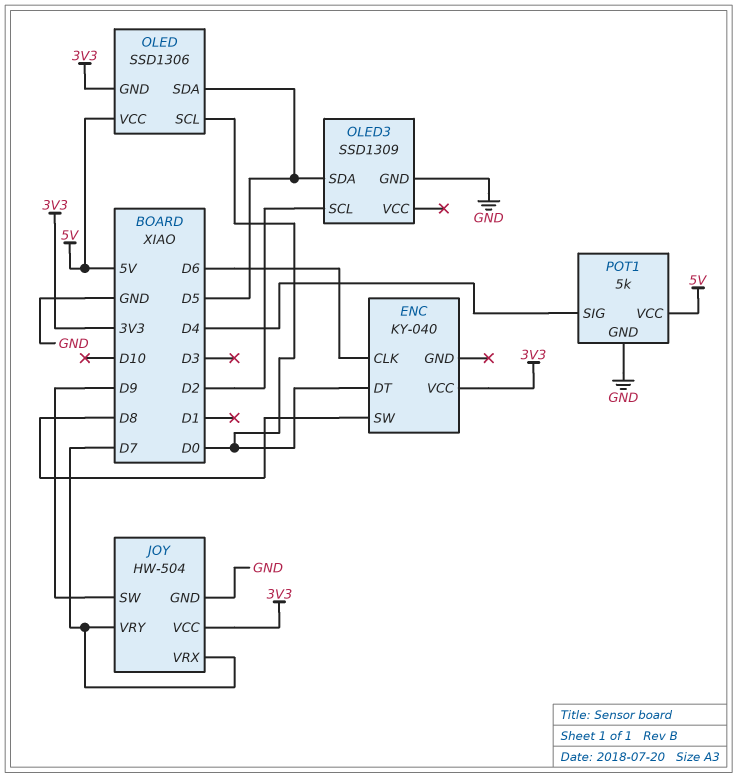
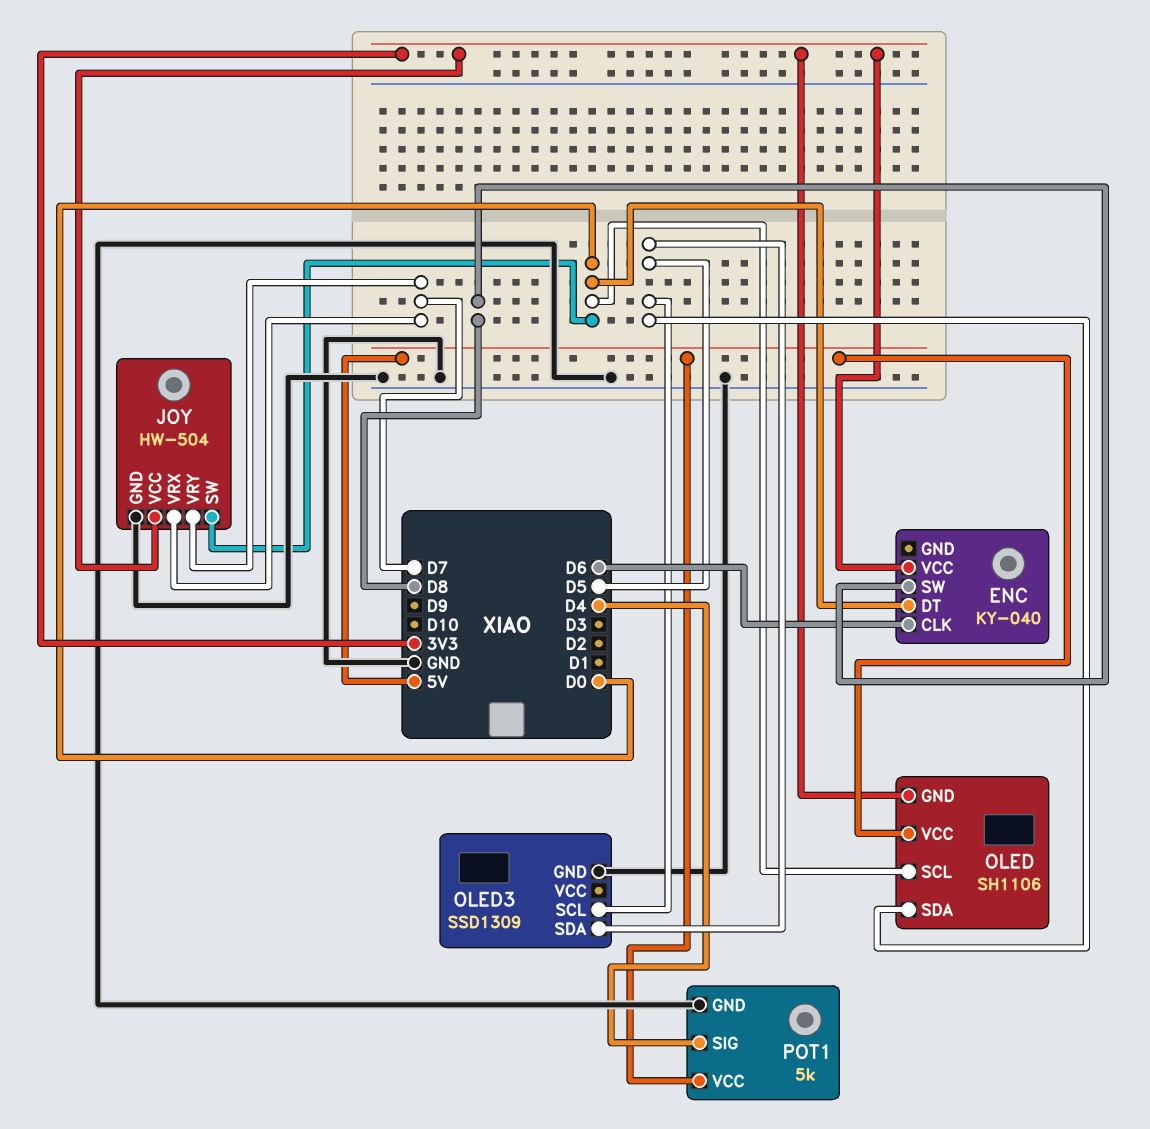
JOY pin SW: D9 -> D0
OLED: SSD1306 -> SH1106
OLED3 pin SCL: D2 -> D5

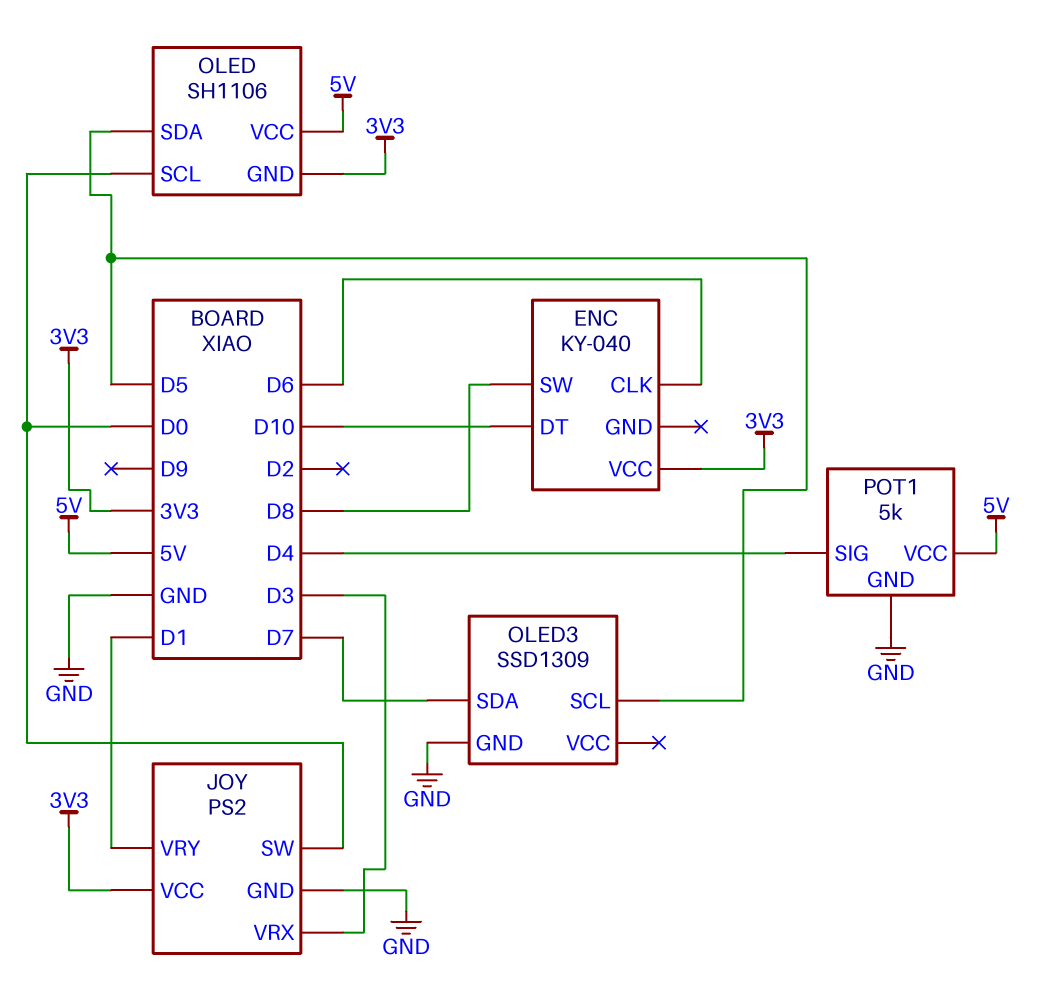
ENC pin DT: D0 -> D10
JOY: HW-504 -> PS2
JOY pin VRX: D7 -> D3
JOY pin VRY: D7 -> D1
OLED3 pin SDA: D5 -> D7

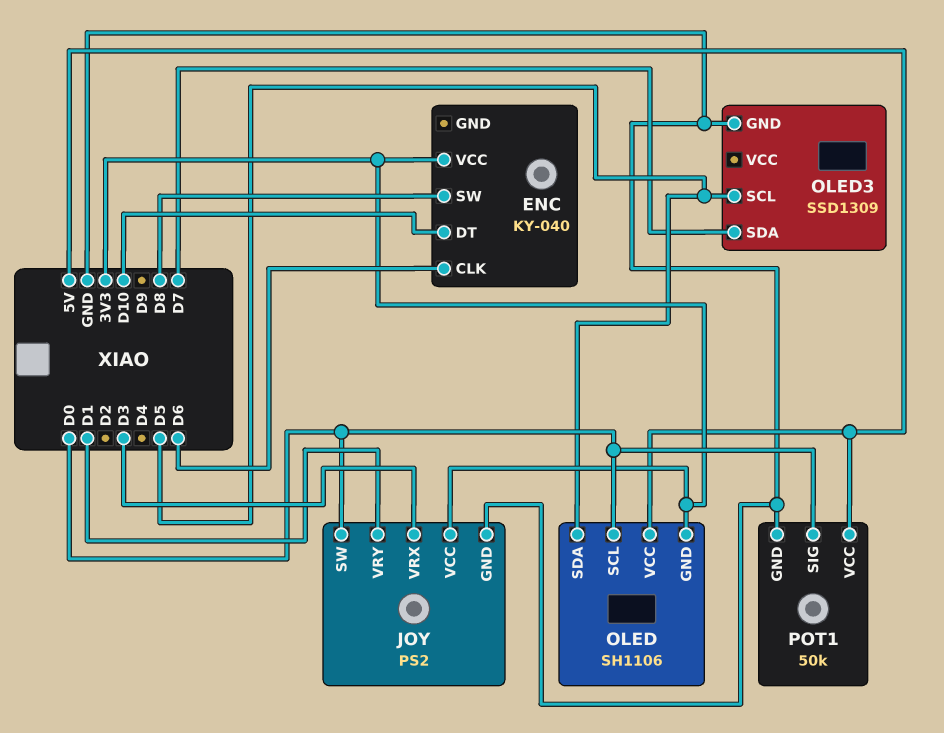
POT1: 5k -> 50k
POT1 pin SIG: D4 -> D0

